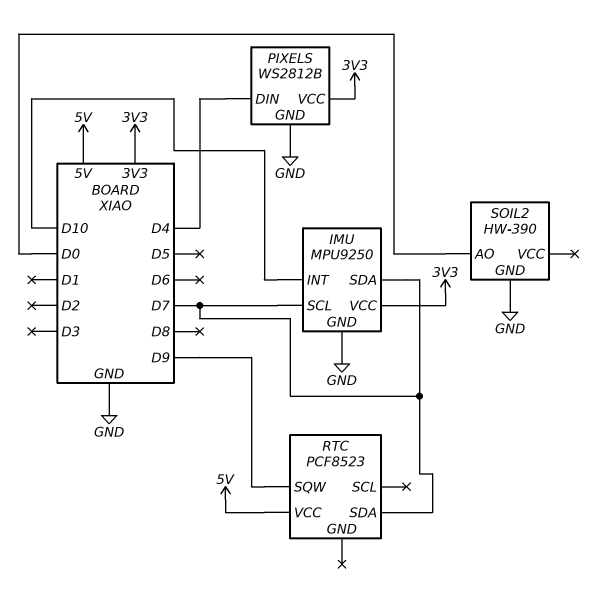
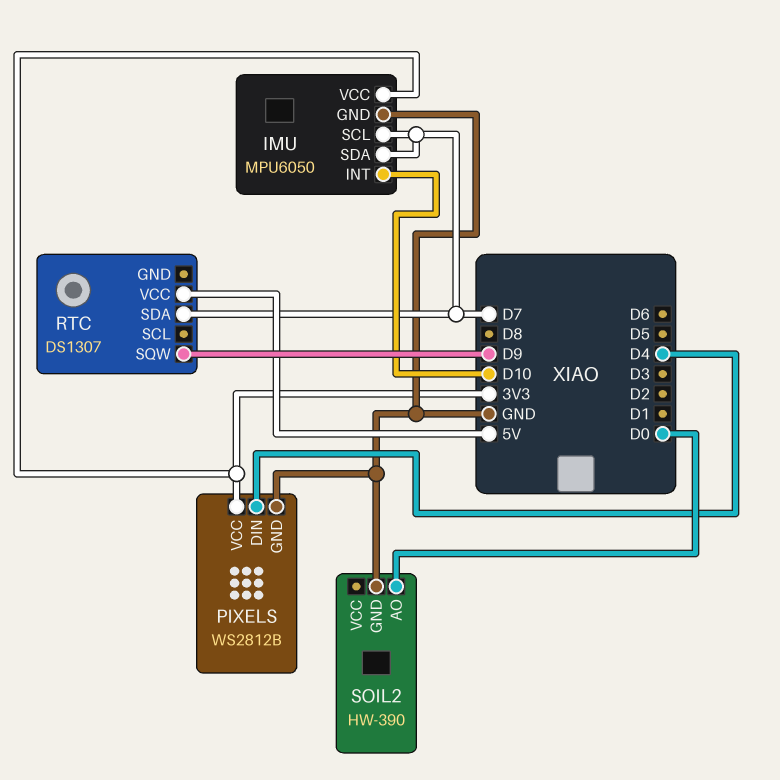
IMU: MPU9250 -> MPU6050
RTC: PCF8523 -> DS1307

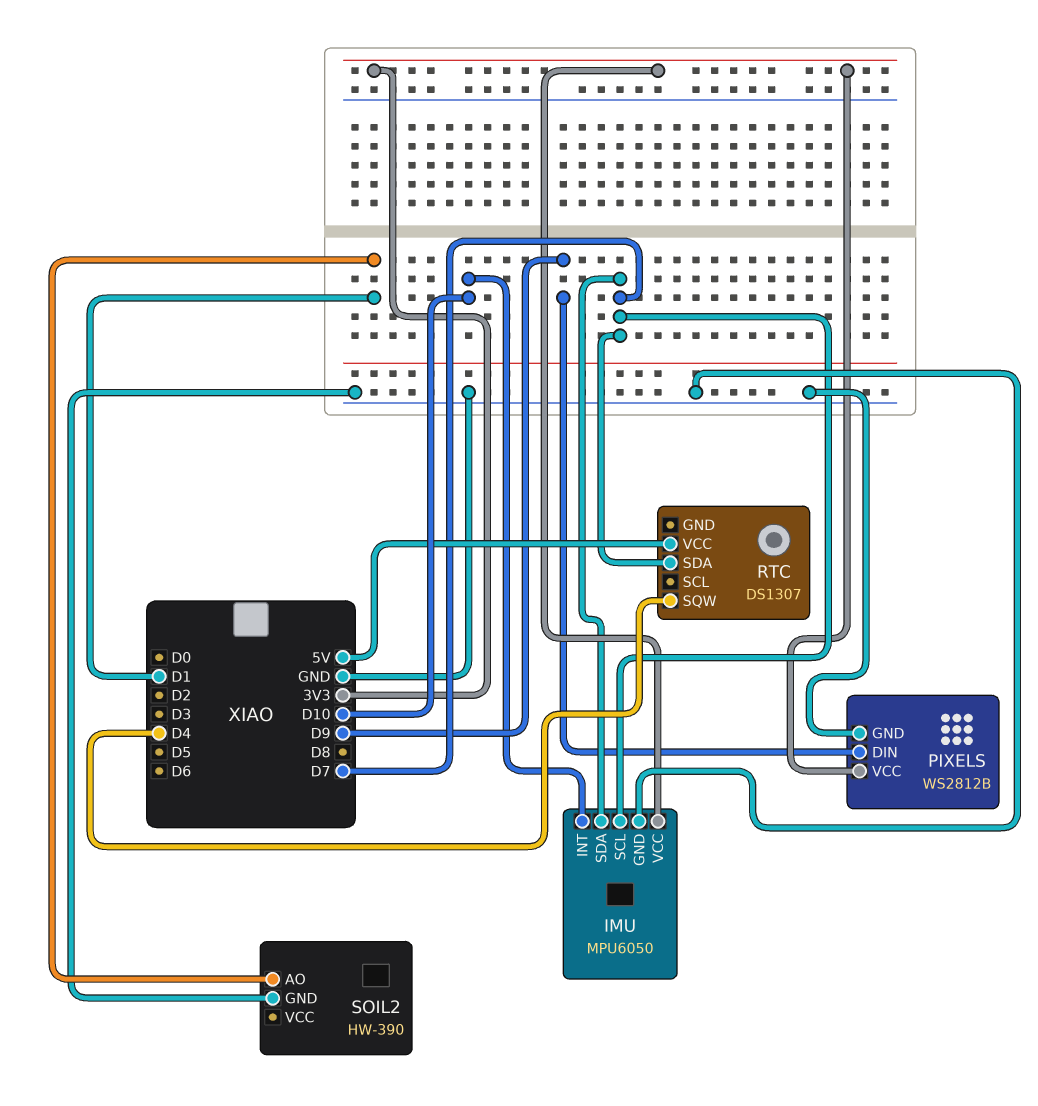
PIXELS pin DIN: D4 -> D9
RTC pin SQW: D9 -> D4
SOIL2 pin AO: D0 -> D1

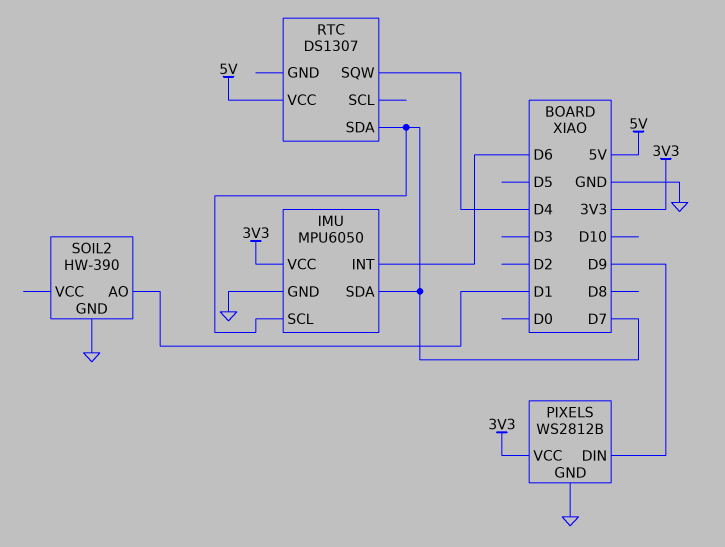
IMU pin INT: D10 -> D6

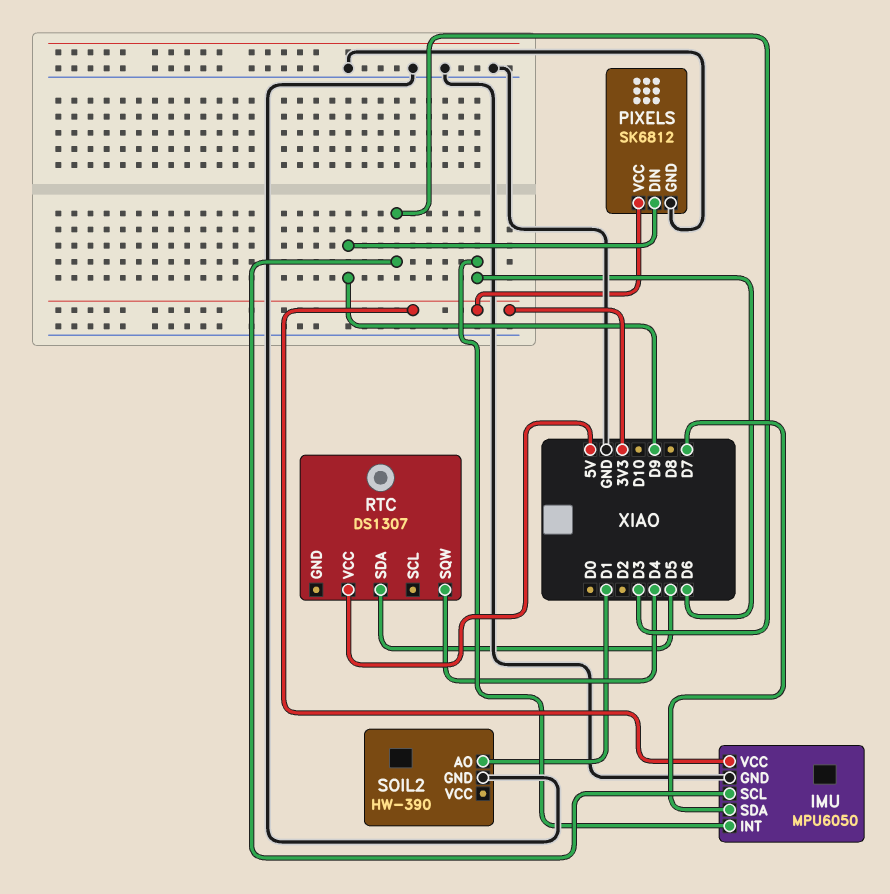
IMU pin SCL: D7 -> D3
PIXELS: WS2812B -> SK6812
RTC pin SDA: D7 -> D5

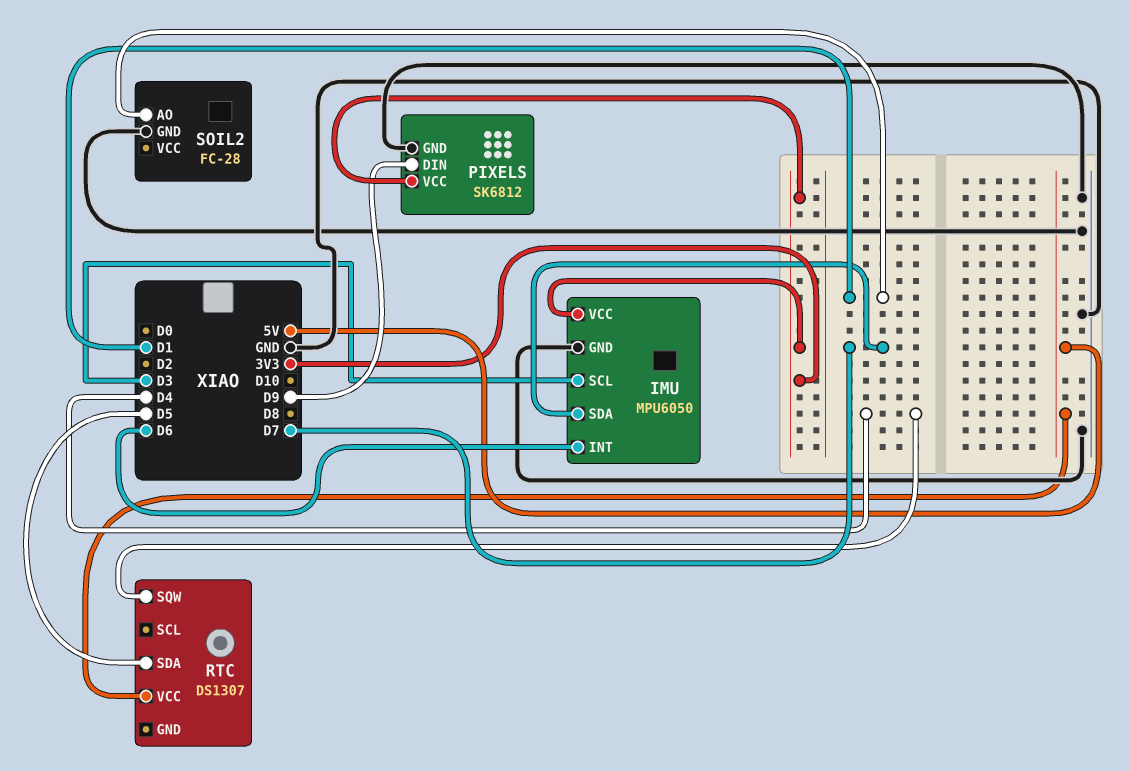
SOIL2: HW-390 -> FC-28

